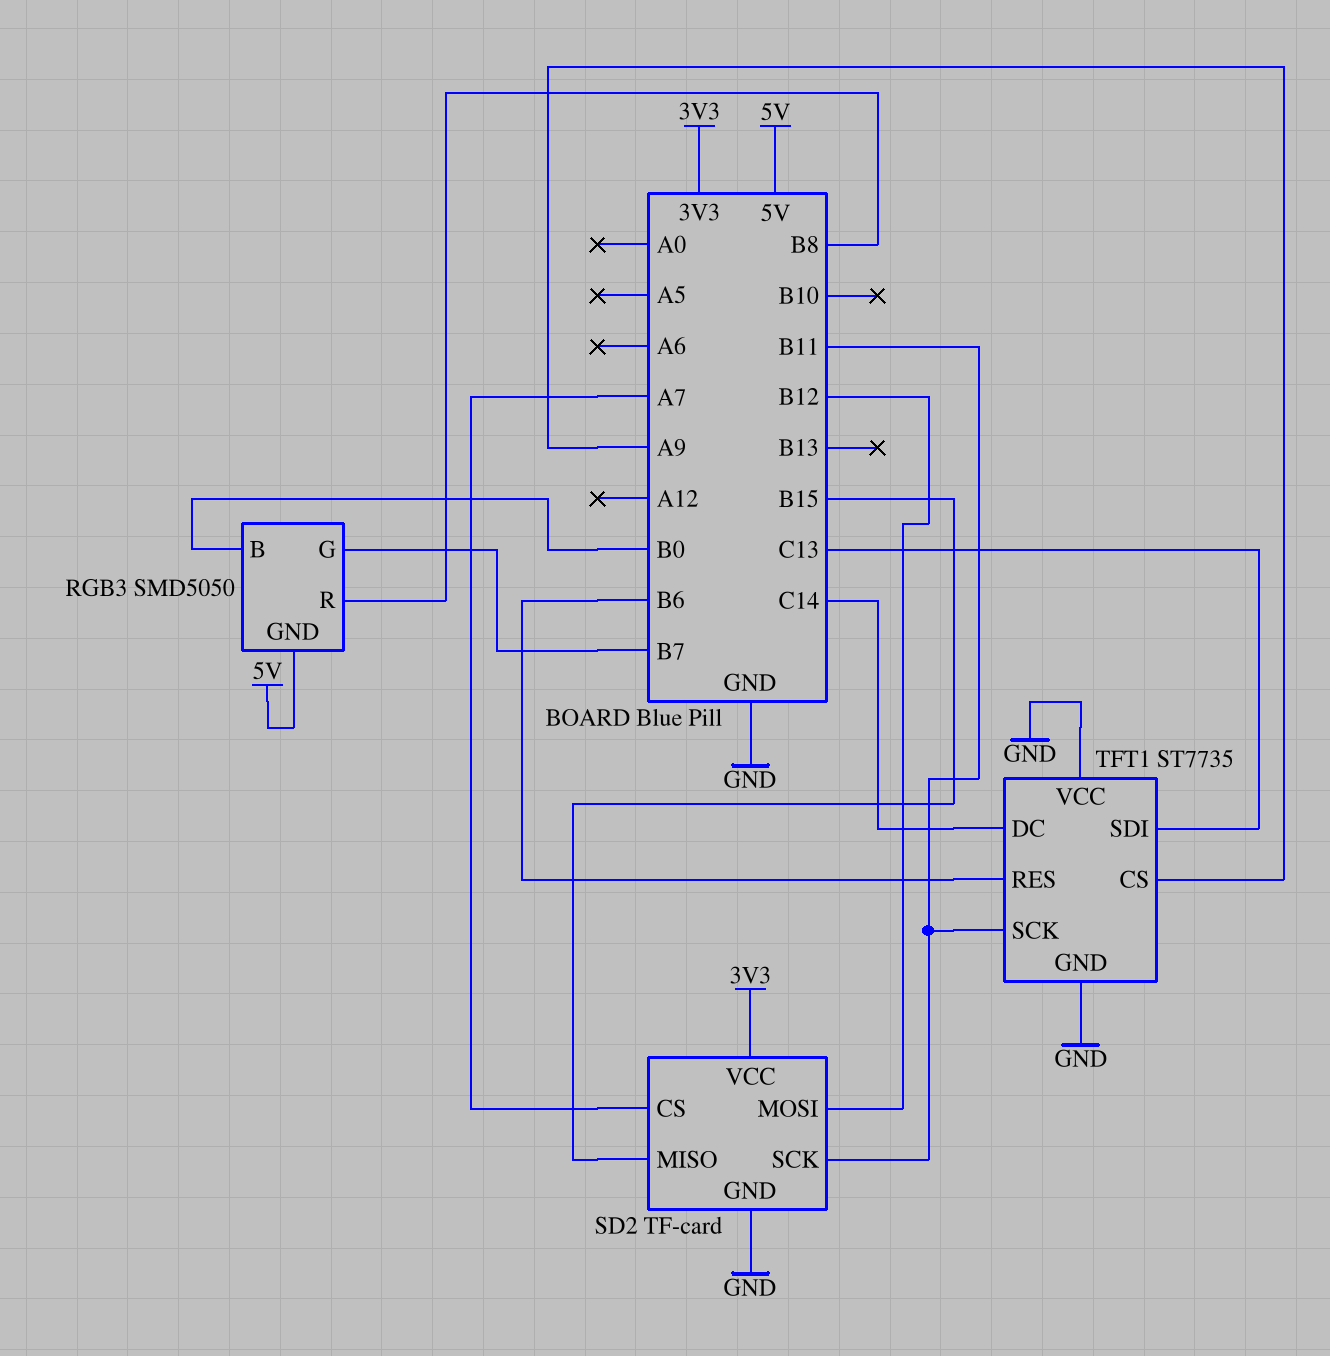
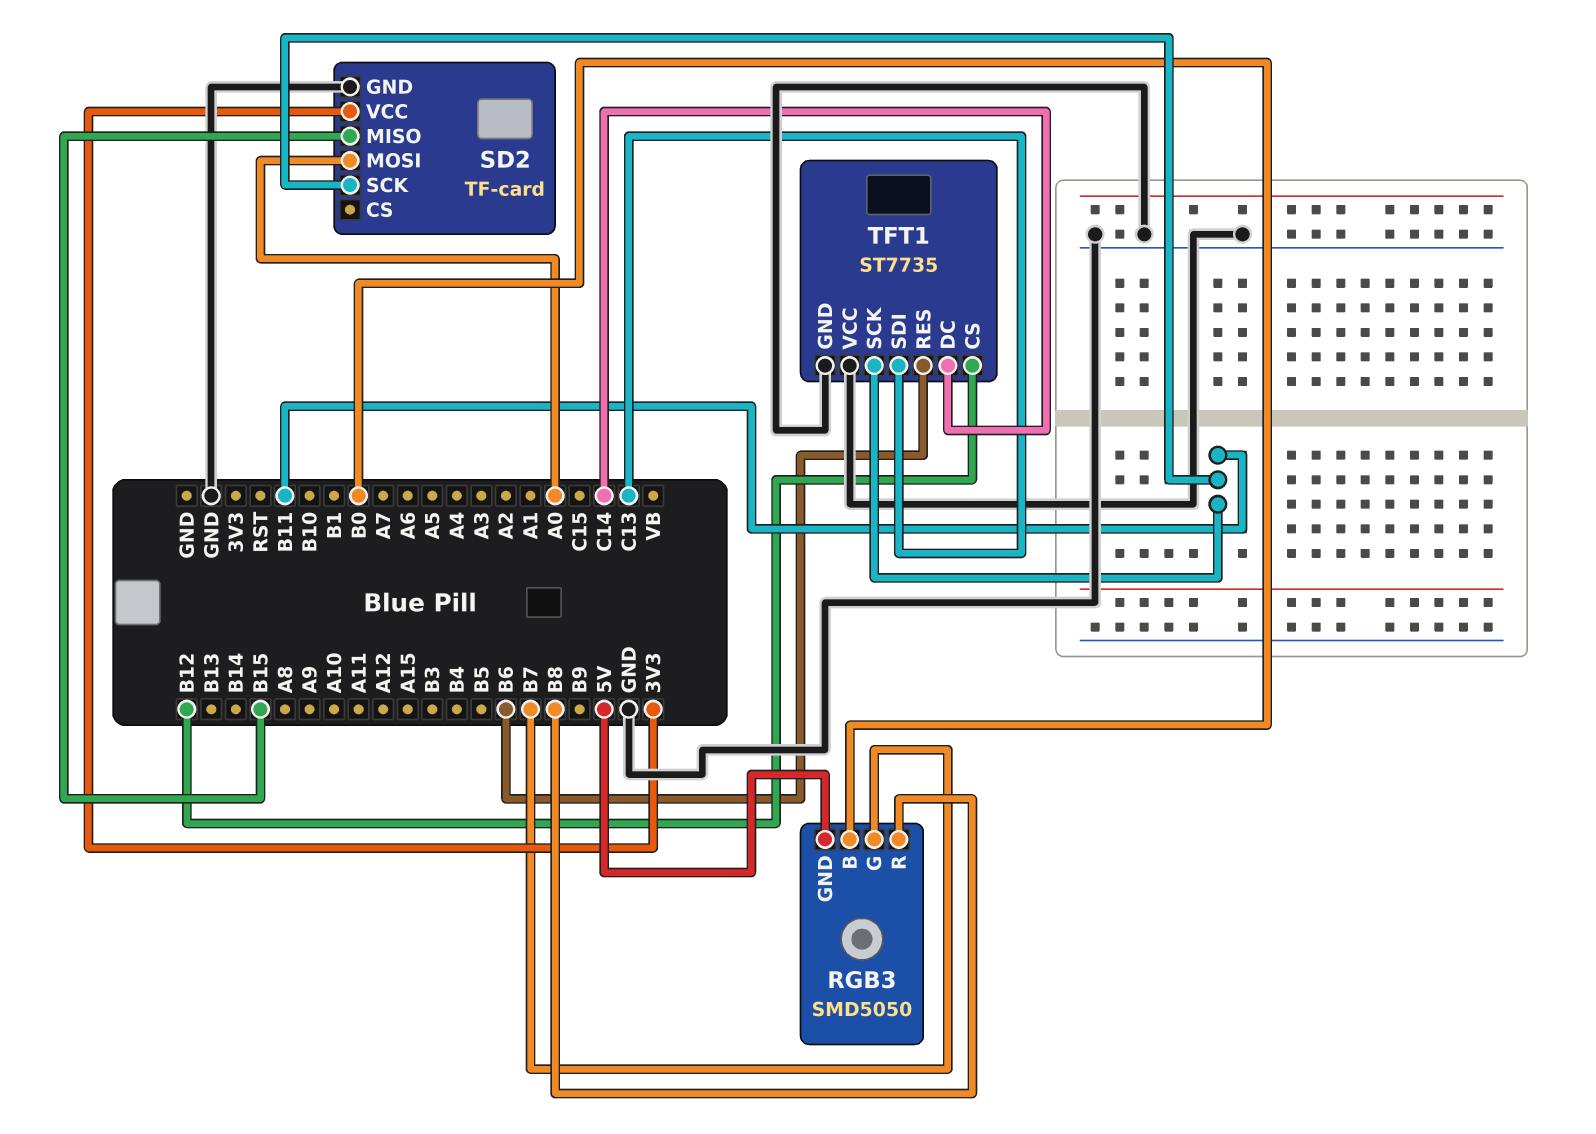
SD2 pin CS: A7 -> none
SD2 pin MOSI: B12 -> A0
TFT1 pin CS: A9 -> B12

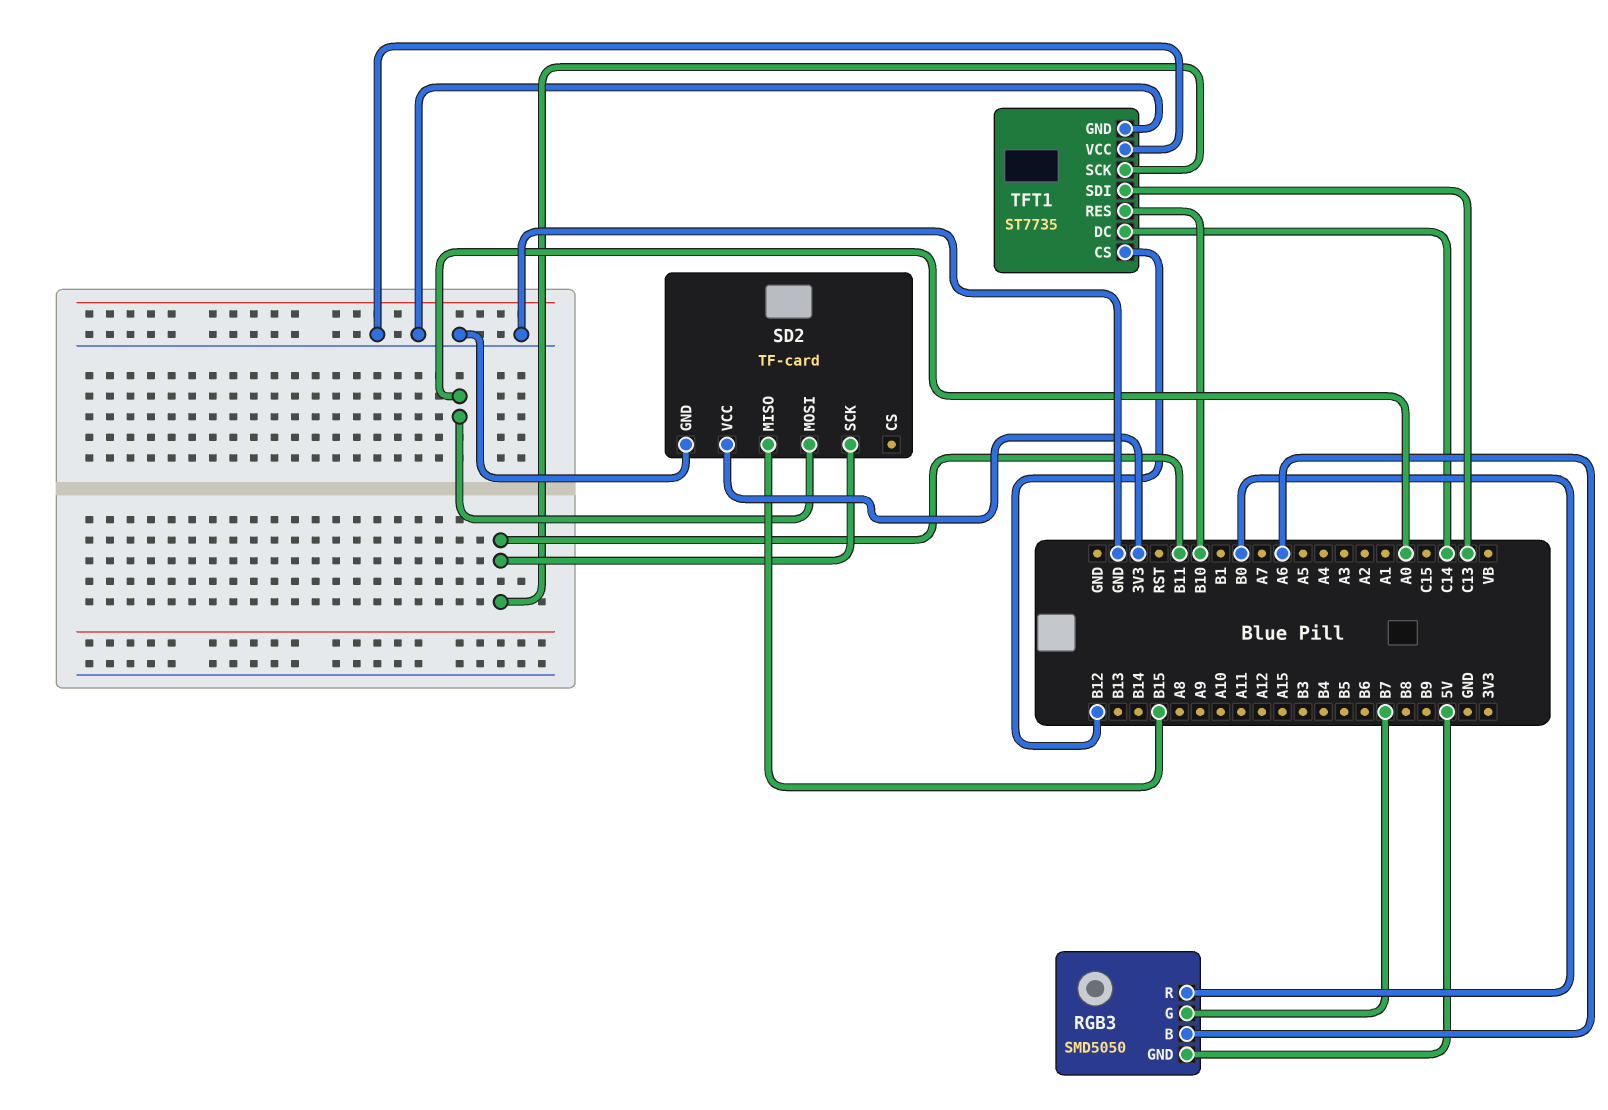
RGB3 pin B: B0 -> A6
RGB3 pin R: B8 -> B0
TFT1 pin RES: B6 -> B10

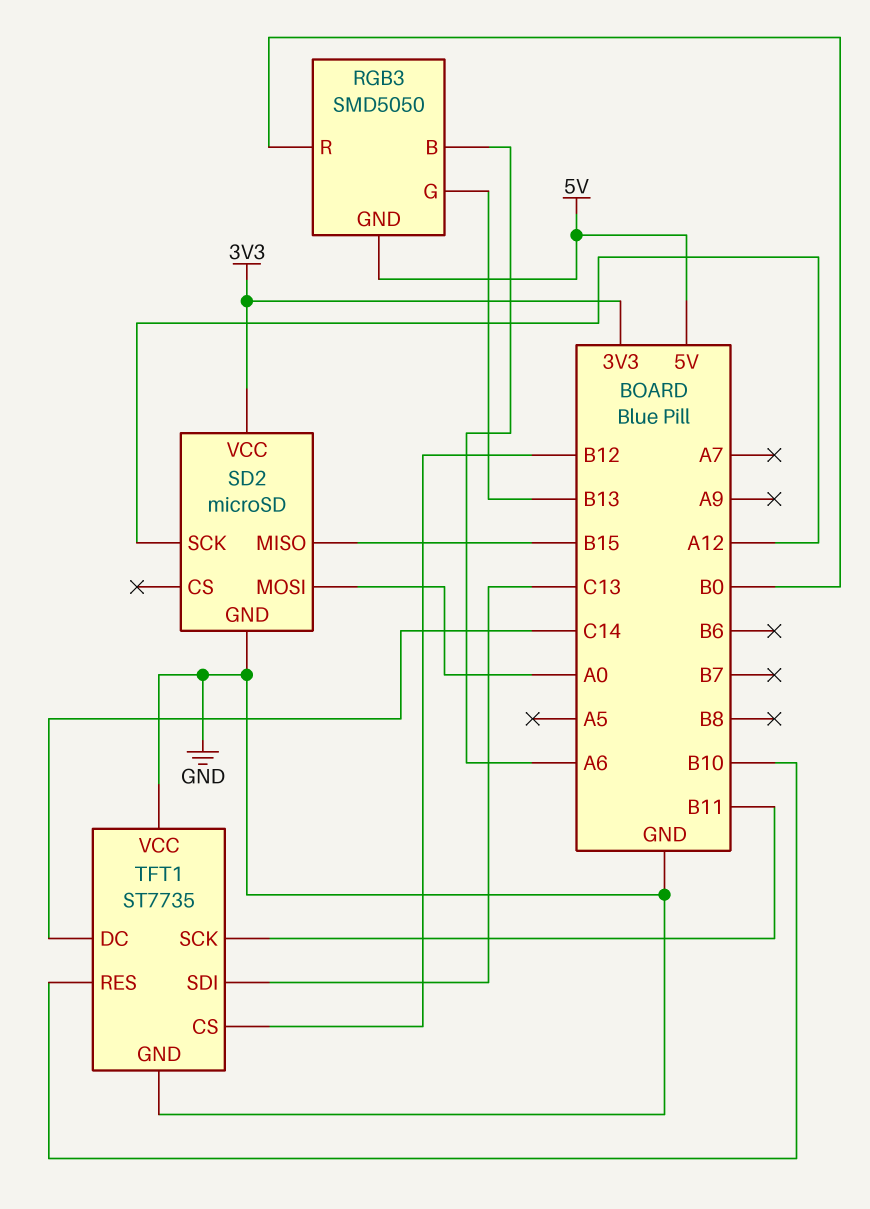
RGB3 pin G: B7 -> B13
SD2: TF-card -> microSD
SD2 pin SCK: B11 -> A12

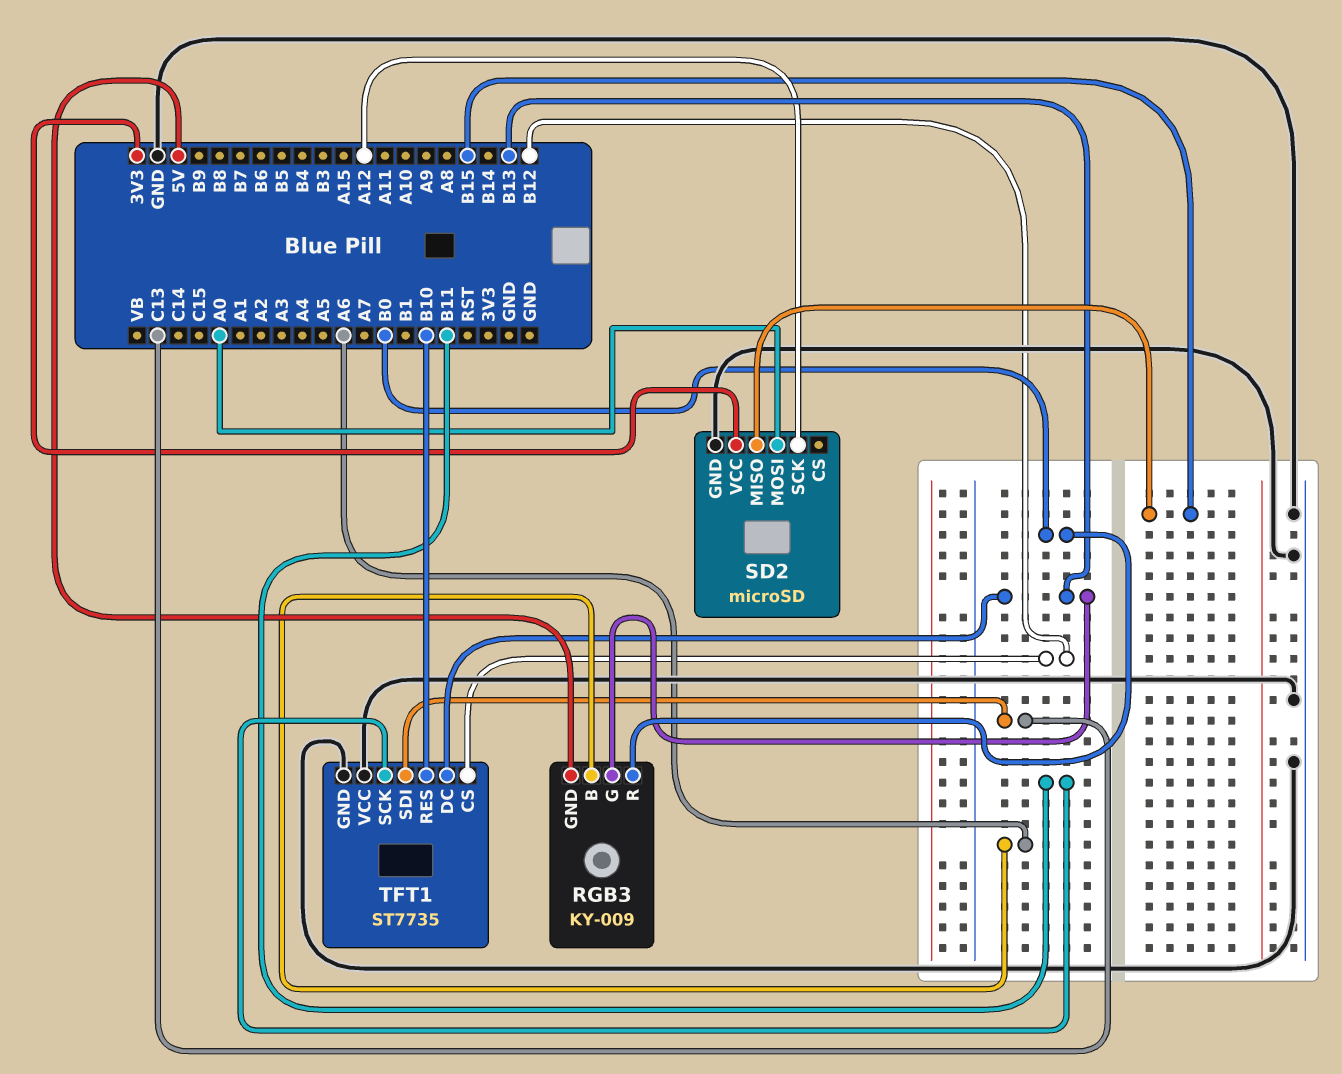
RGB3: SMD5050 -> KY-009
TFT1 pin DC: C14 -> B13

